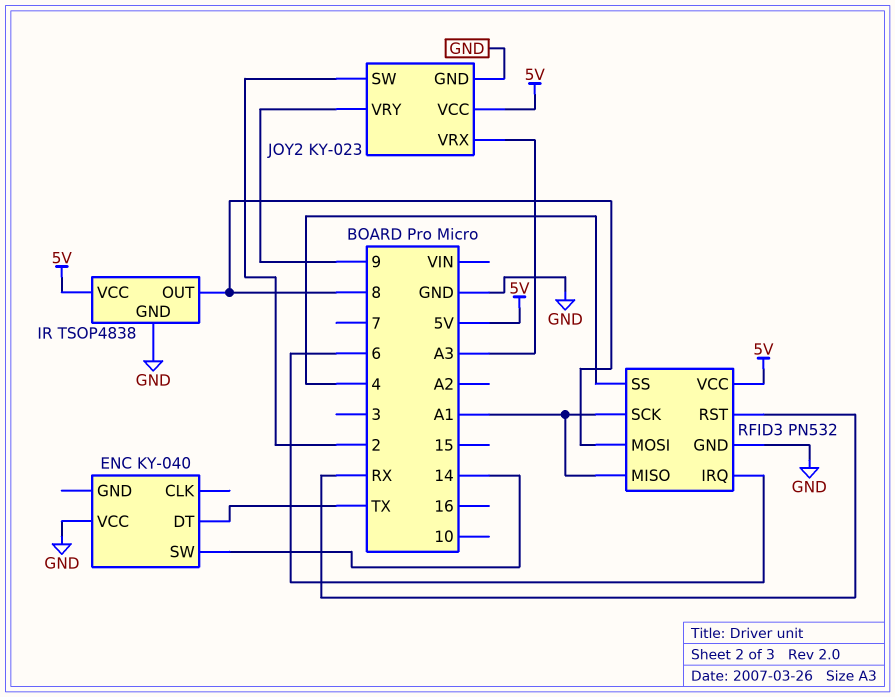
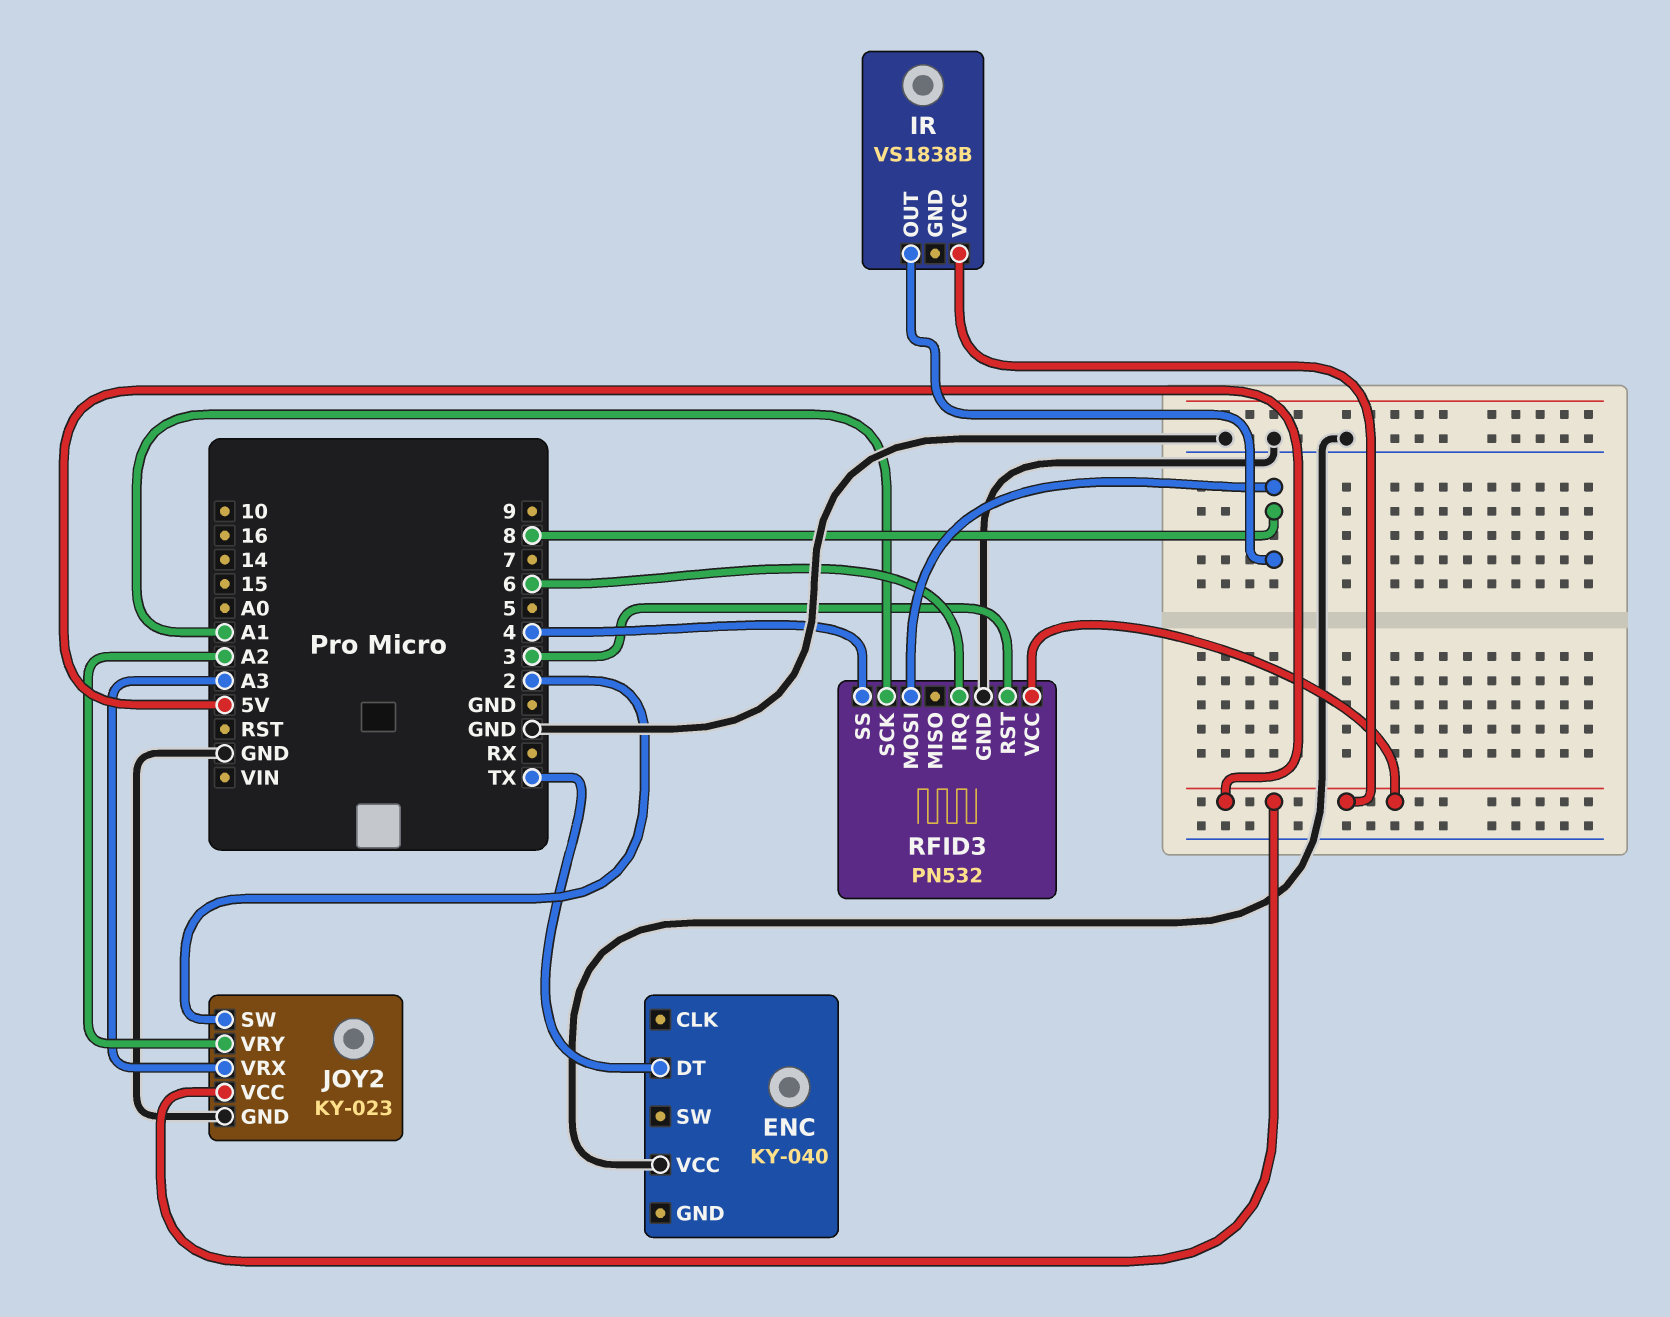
ENC pin SW: 14 -> none
IR: TSOP4838 -> VS1838B
IR pin GND: GND -> none
JOY2 pin VRY: 9 -> A2
RFID3 pin MISO: A1 -> none
RFID3 pin RST: RX -> 3

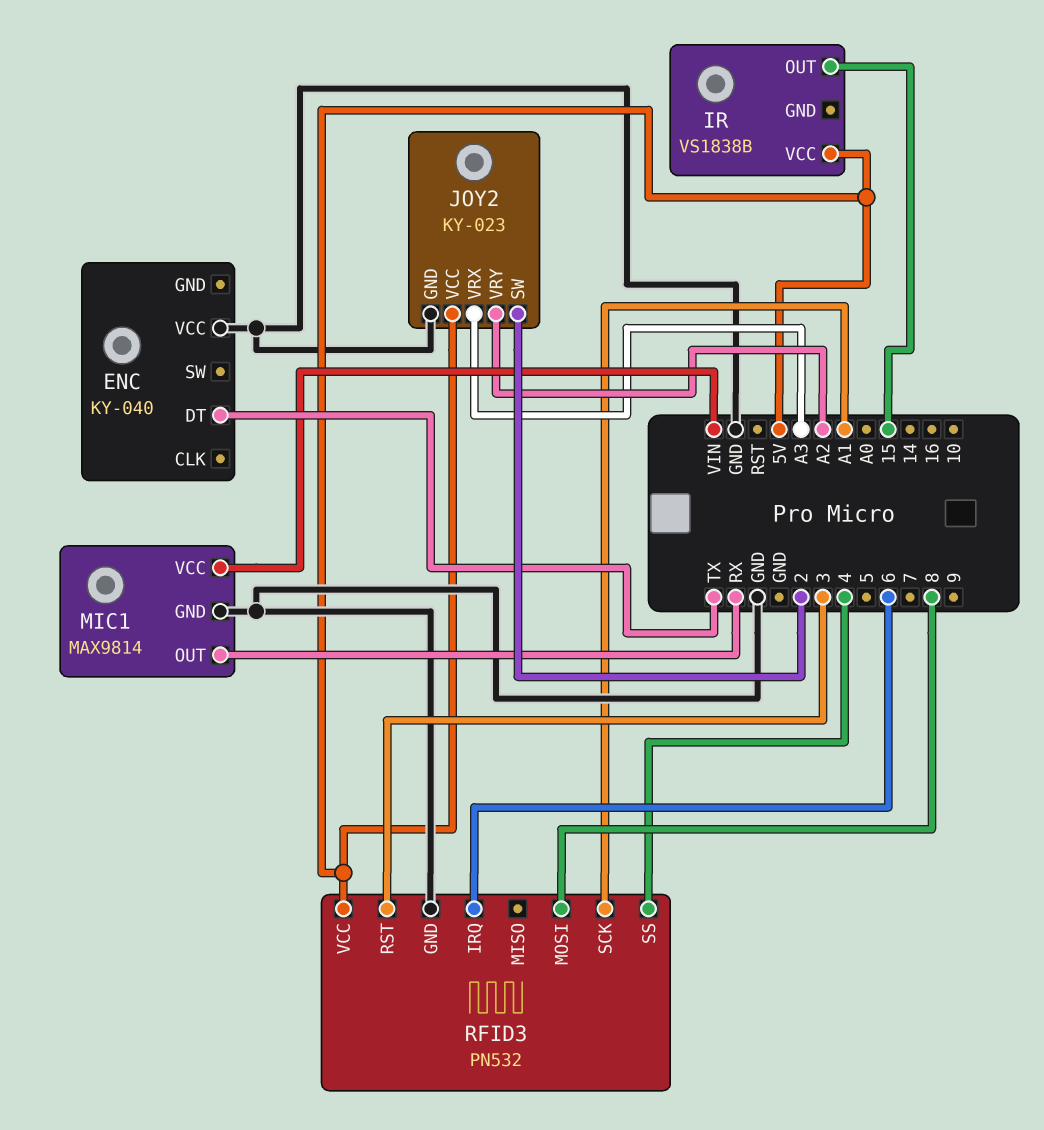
IR pin OUT: 8 -> 15
MIC1: none -> MAX9814
MIC1 pin GND: none -> GND
MIC1 pin OUT: none -> RX
MIC1 pin VCC: none -> VIN

